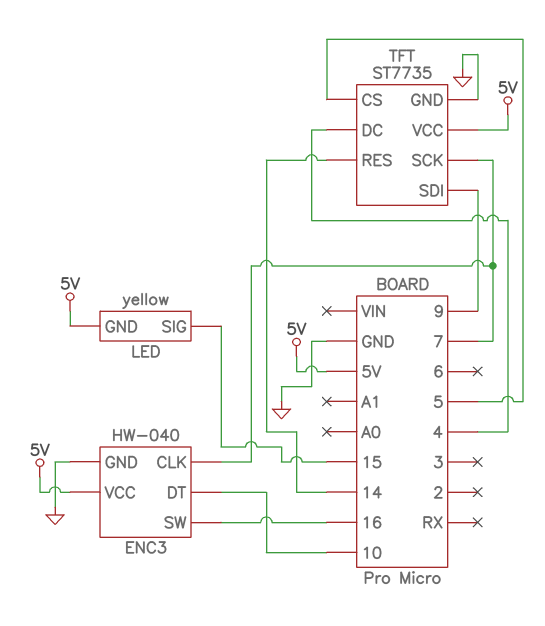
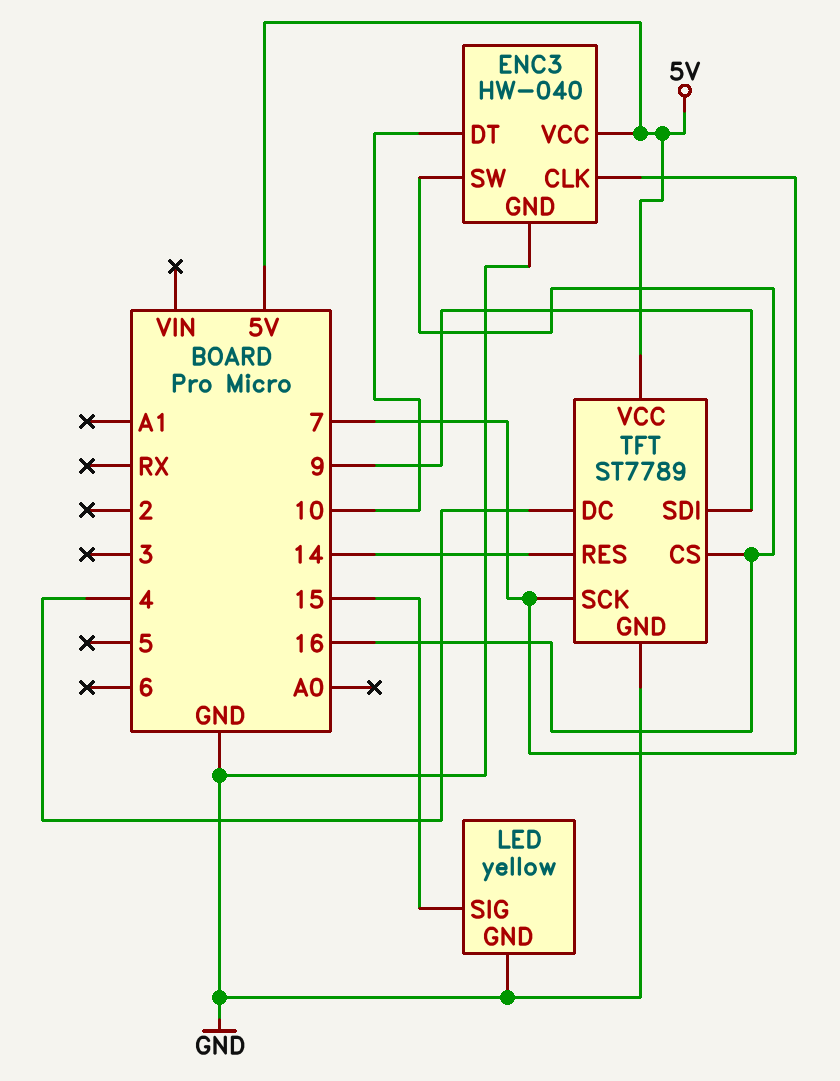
LED pin GND: 5V -> GND
TFT: ST7735 -> ST7789
TFT pin CS: 5 -> 16

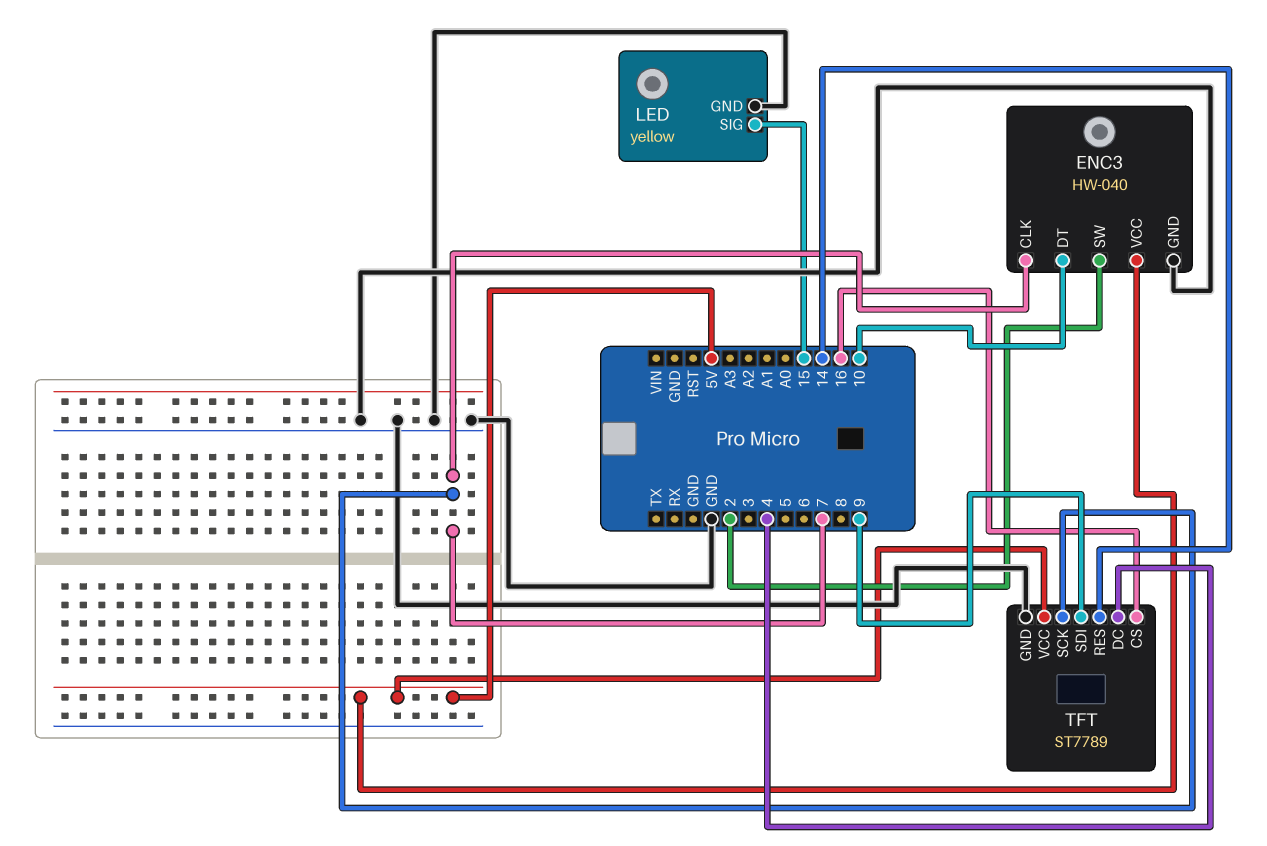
ENC3 pin SW: 16 -> 2

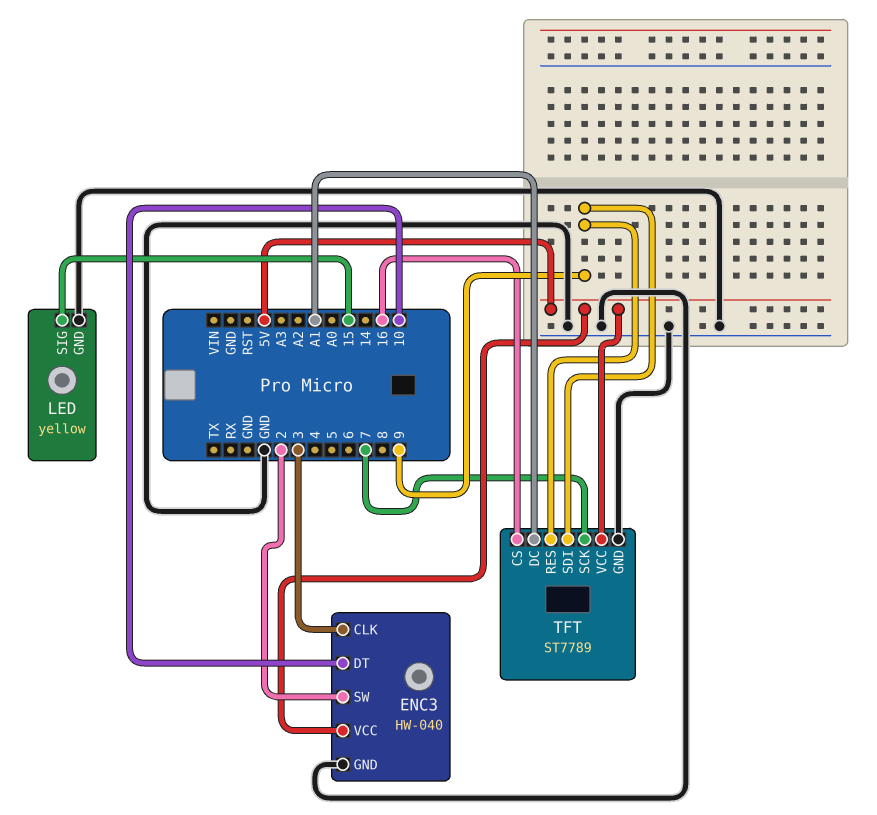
ENC3 pin CLK: 7 -> 3
TFT pin DC: 4 -> A1
TFT pin RES: 14 -> 9

